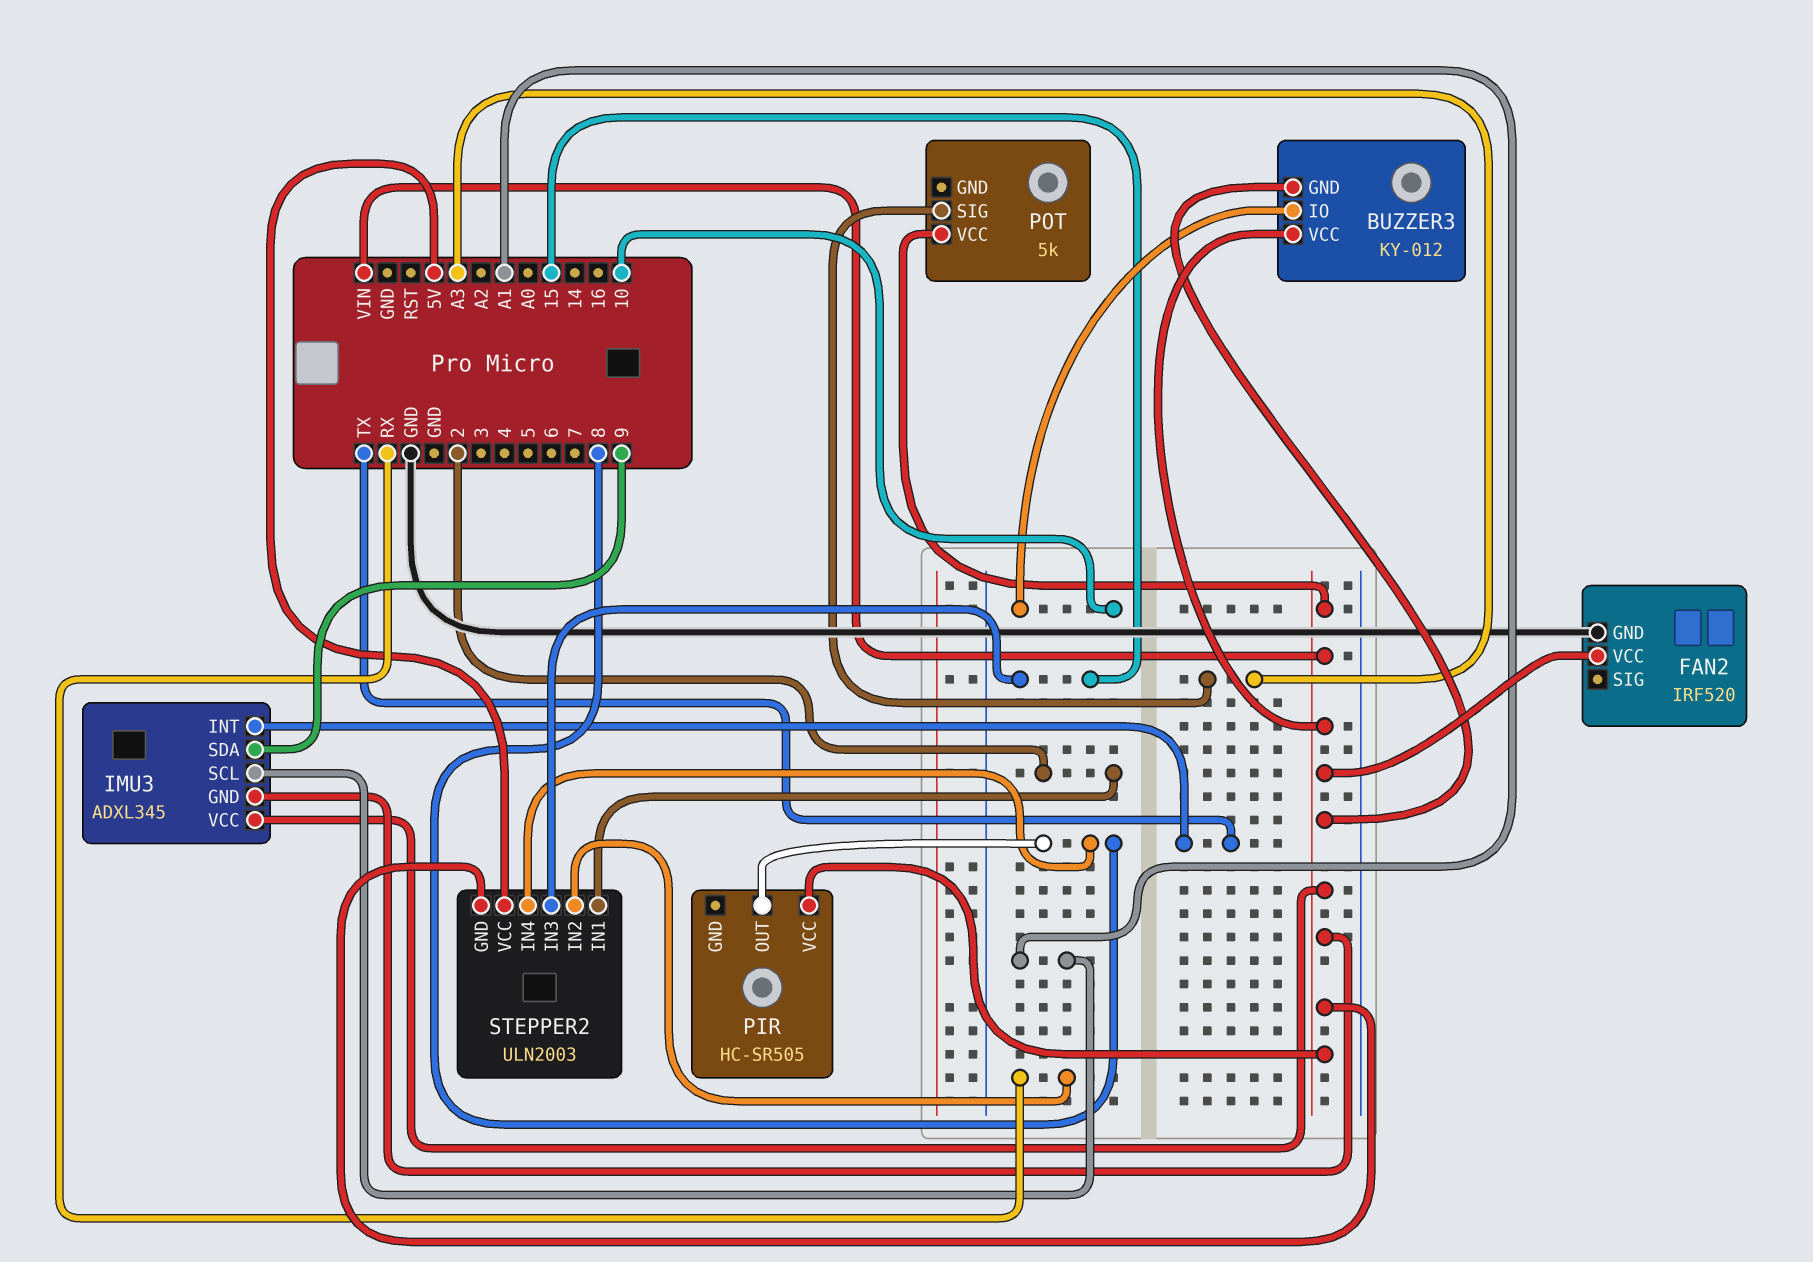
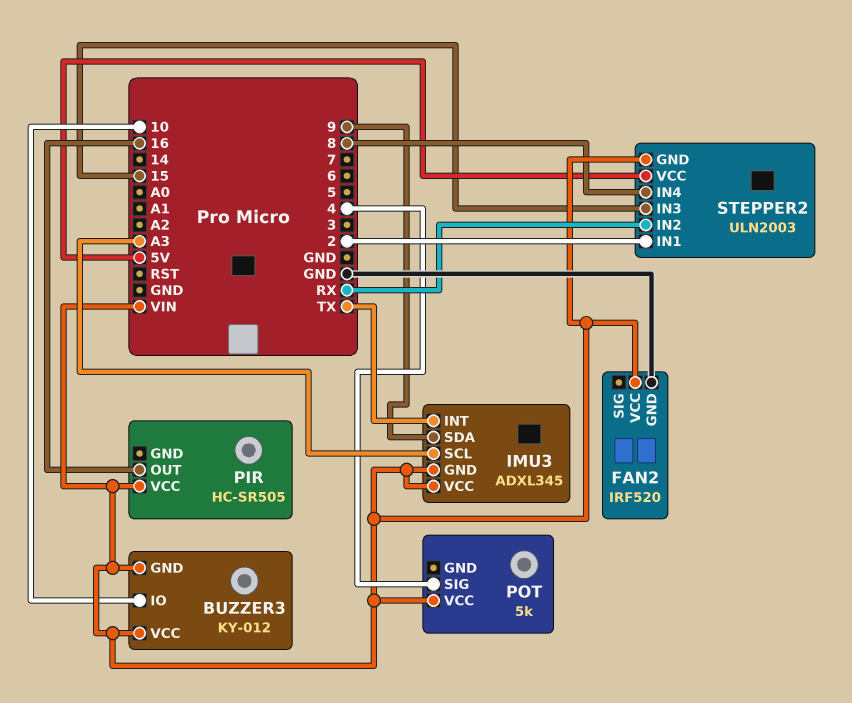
IMU3 pin SCL: A1 -> A3
PIR pin OUT: 8 -> 16
POT pin SIG: A3 -> 4

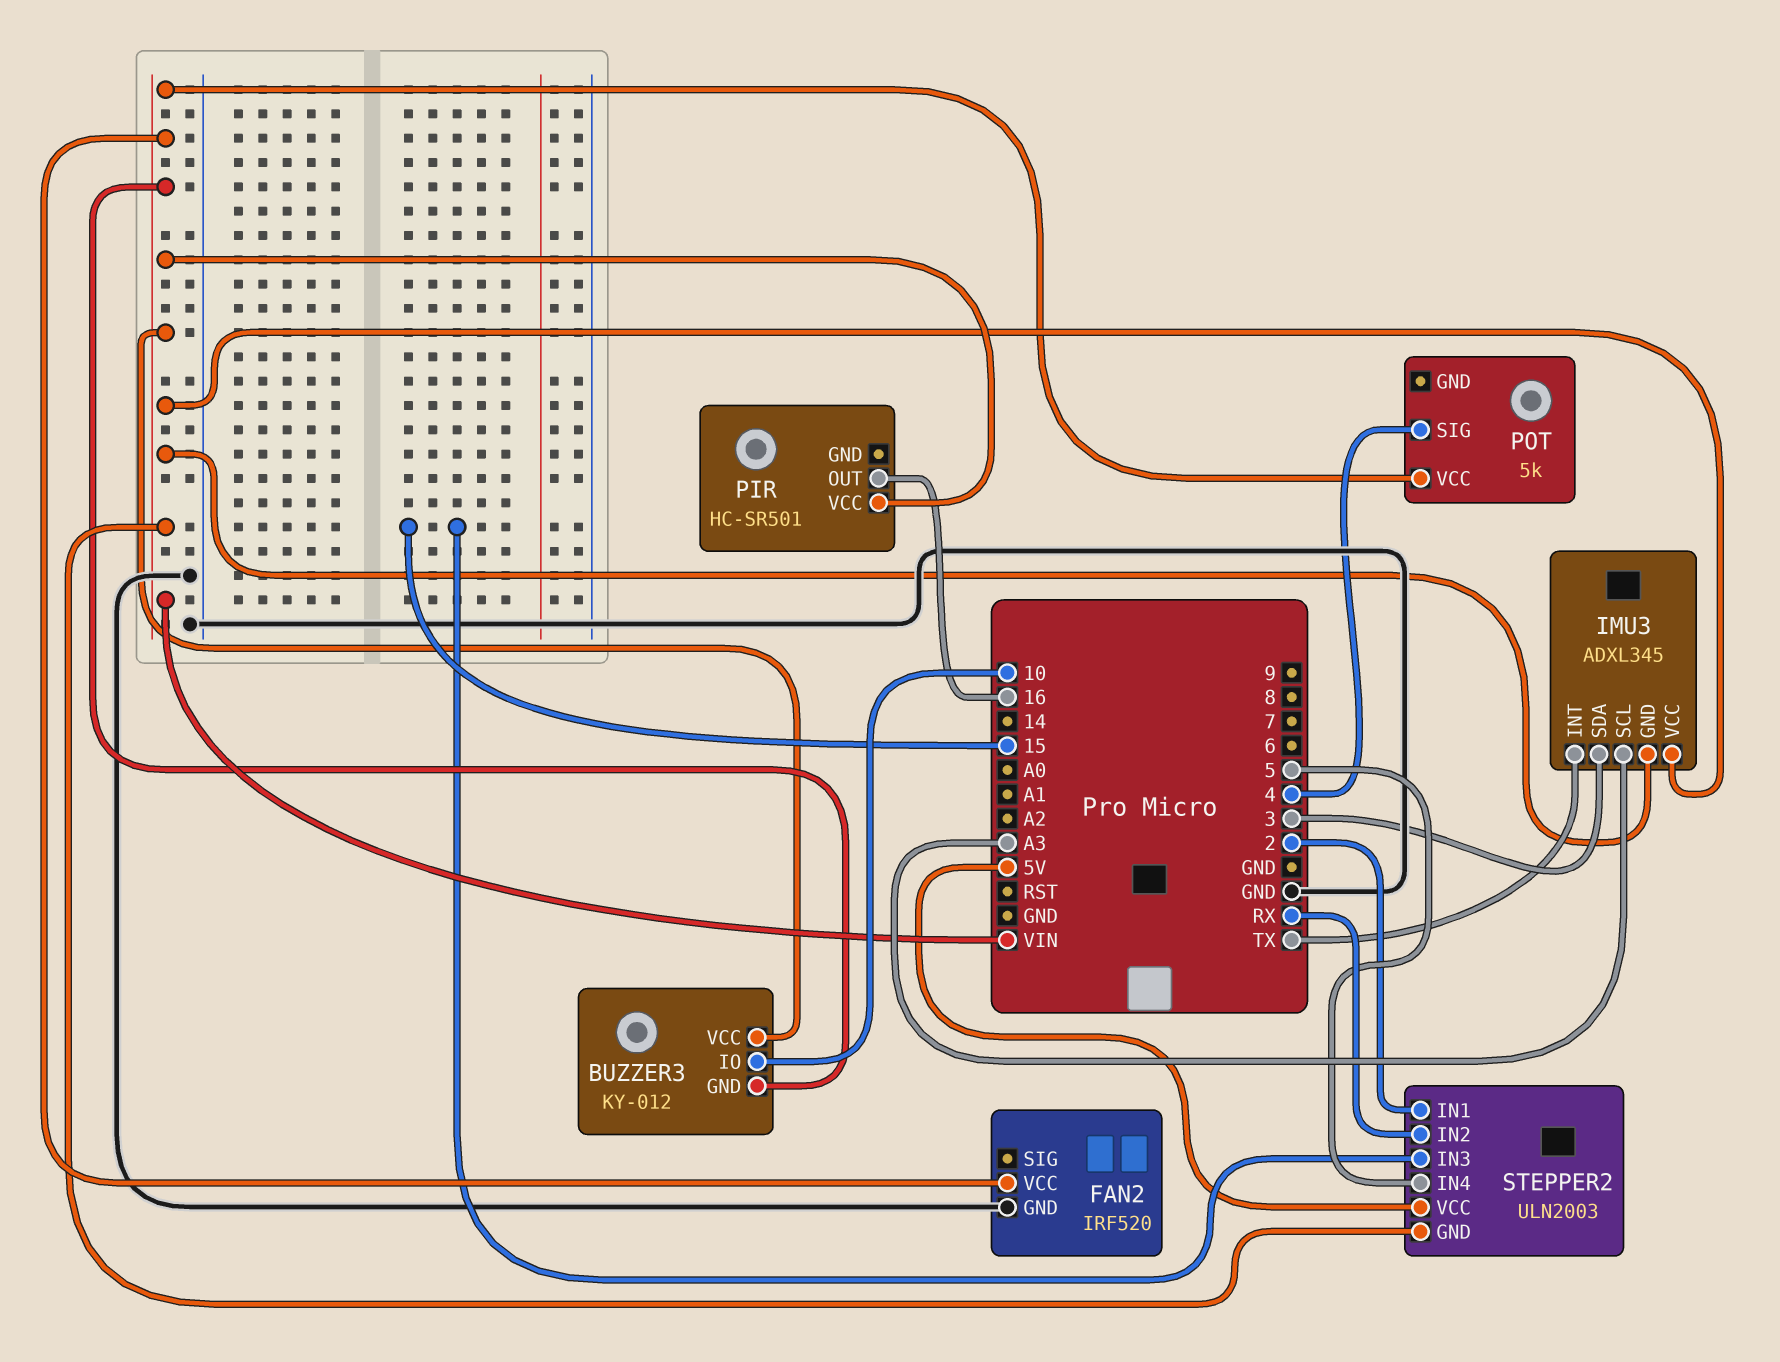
IMU3 pin SDA: 9 -> 3
PIR: HC-SR505 -> HC-SR501
STEPPER2 pin IN4: 8 -> 5

